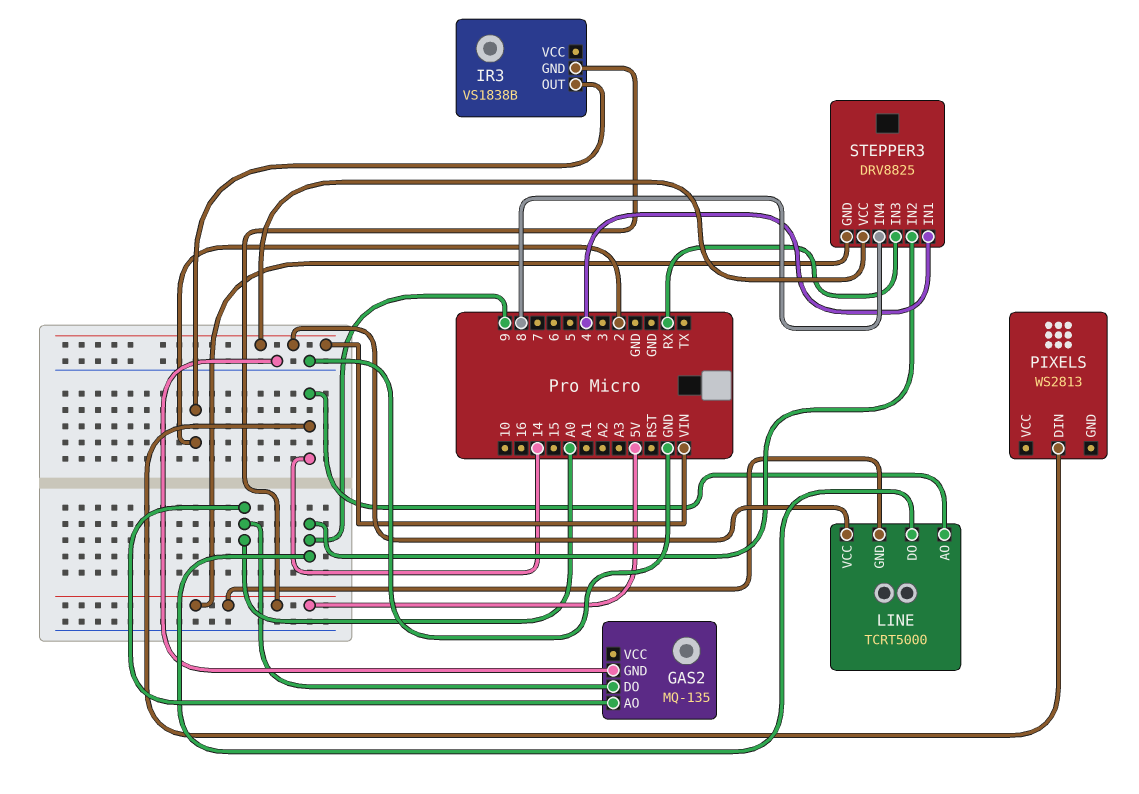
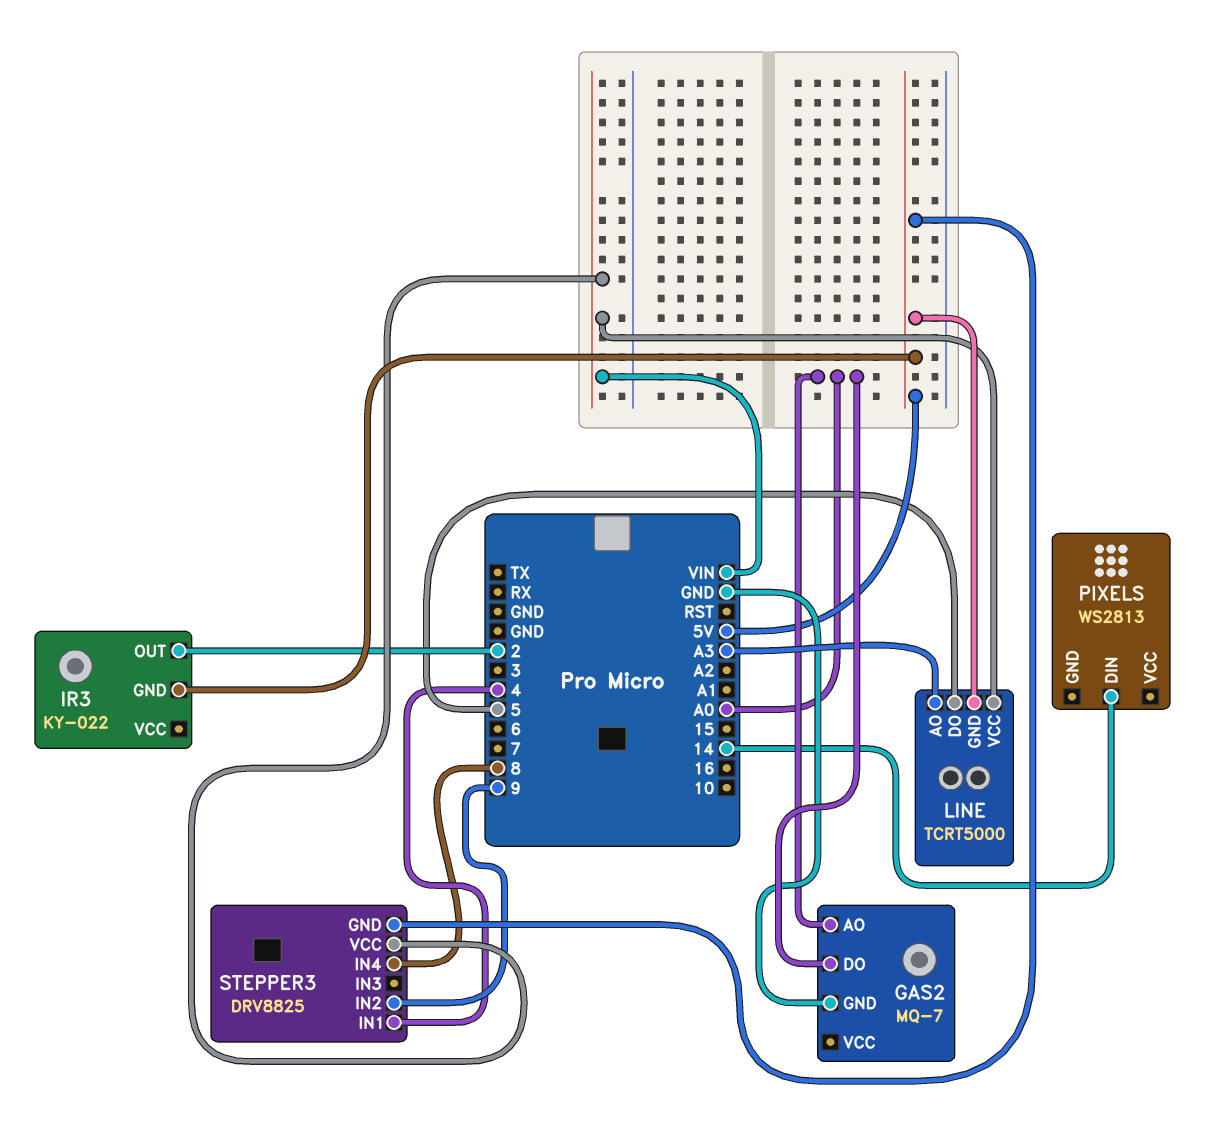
GAS2: MQ-135 -> MQ-7
IR3: VS1838B -> KY-022
LINE pin AO: 14 -> A3
LINE pin DO: 9 -> 5
STEPPER3 pin IN3: RX -> none

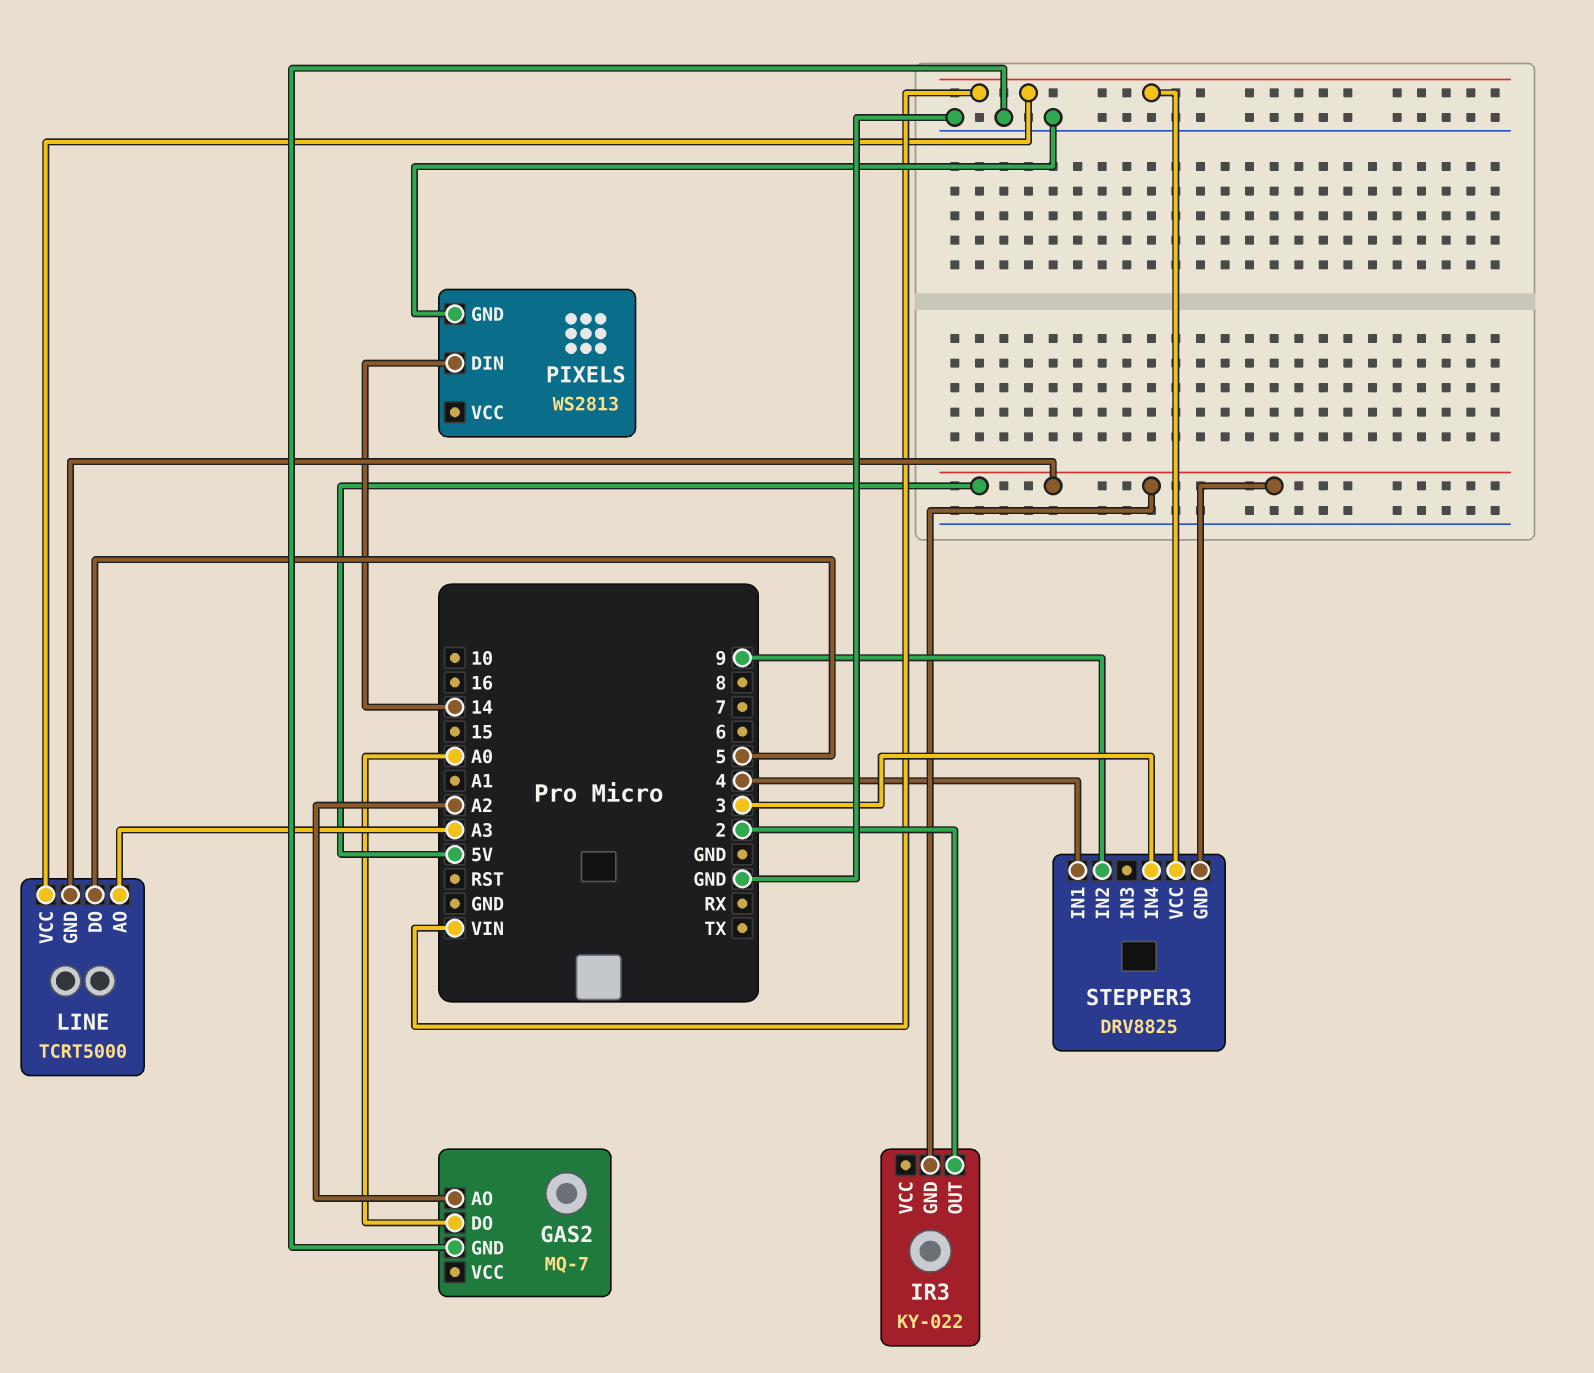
GAS2 pin AO: A0 -> A2
PIXELS pin GND: none -> GND
STEPPER3 pin IN4: 8 -> 3

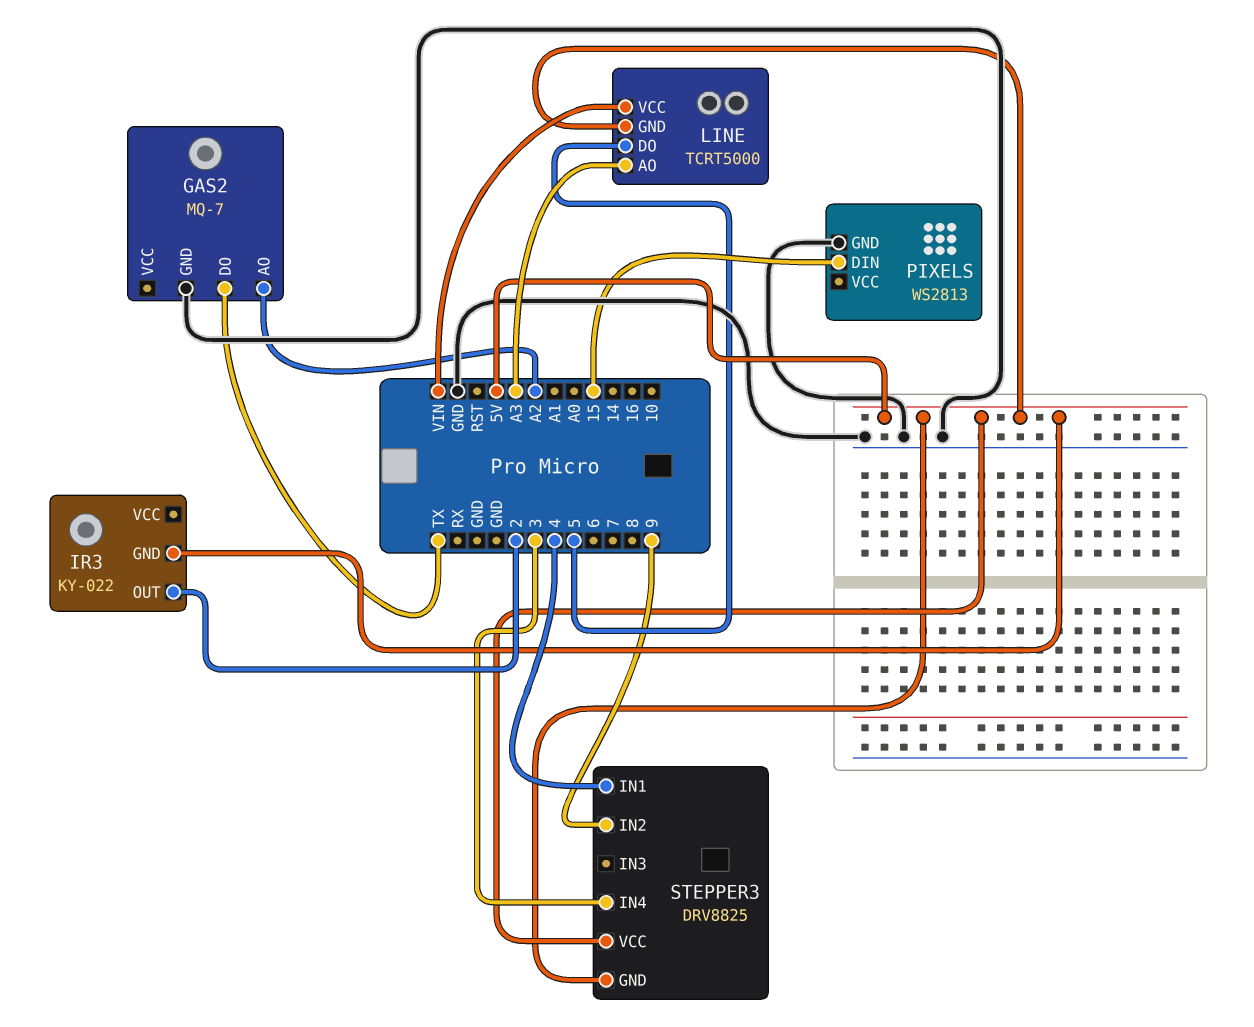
GAS2 pin DO: A0 -> TX
PIXELS pin DIN: 14 -> 15
STEPPER3 pin VCC: VIN -> 5V

